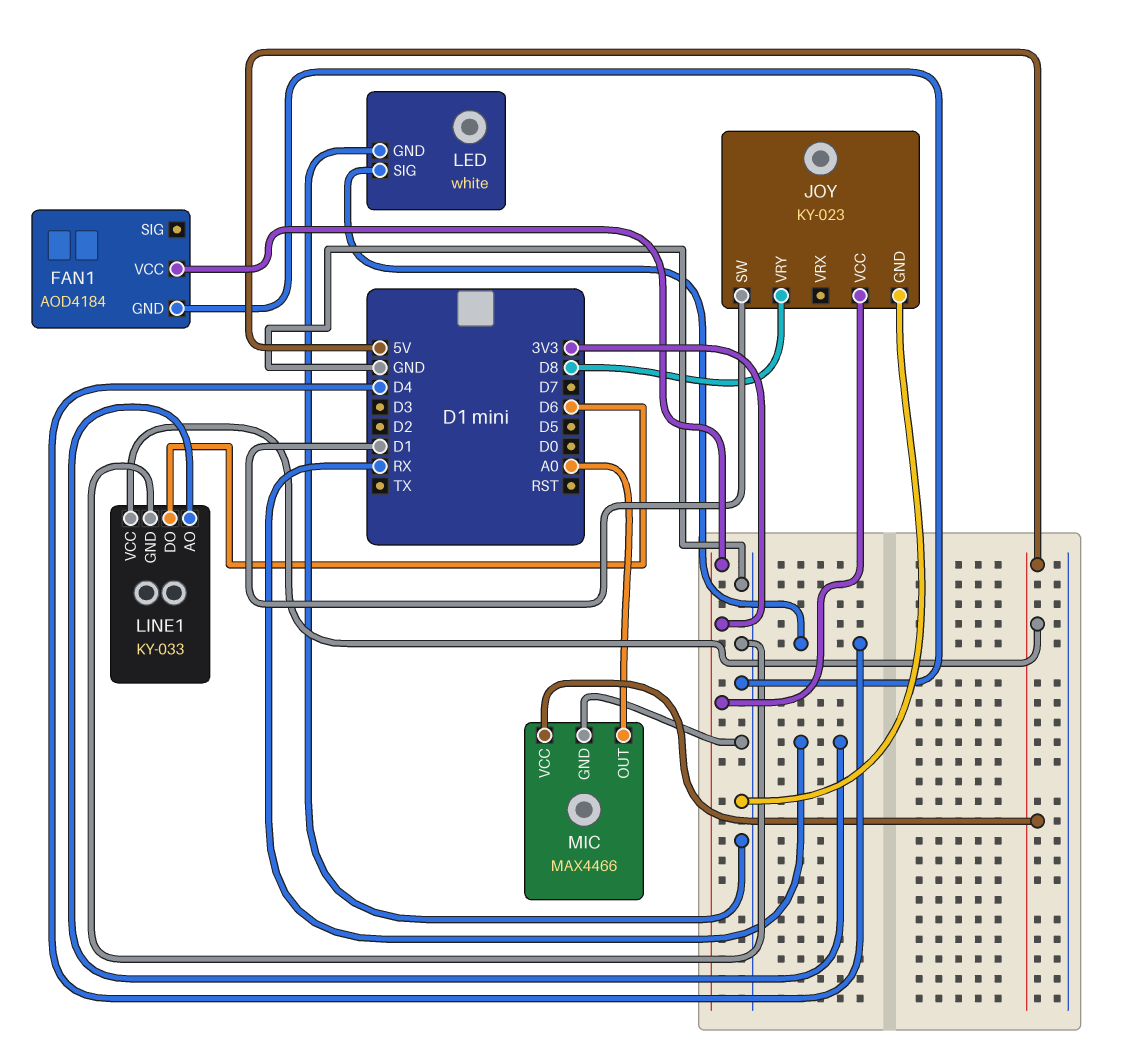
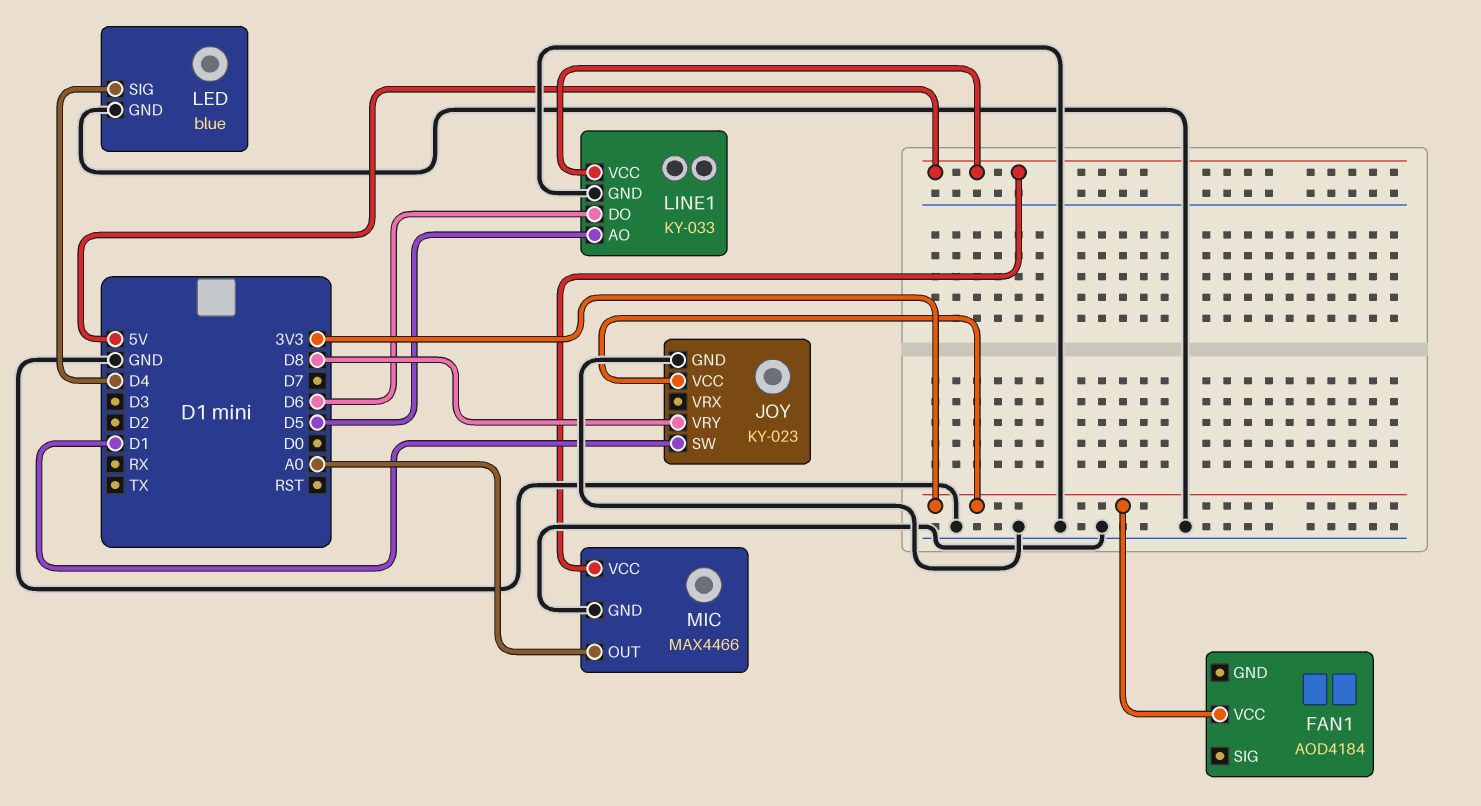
FAN1 pin GND: GND -> none
LED: white -> blue
LINE1 pin AO: RX -> D5

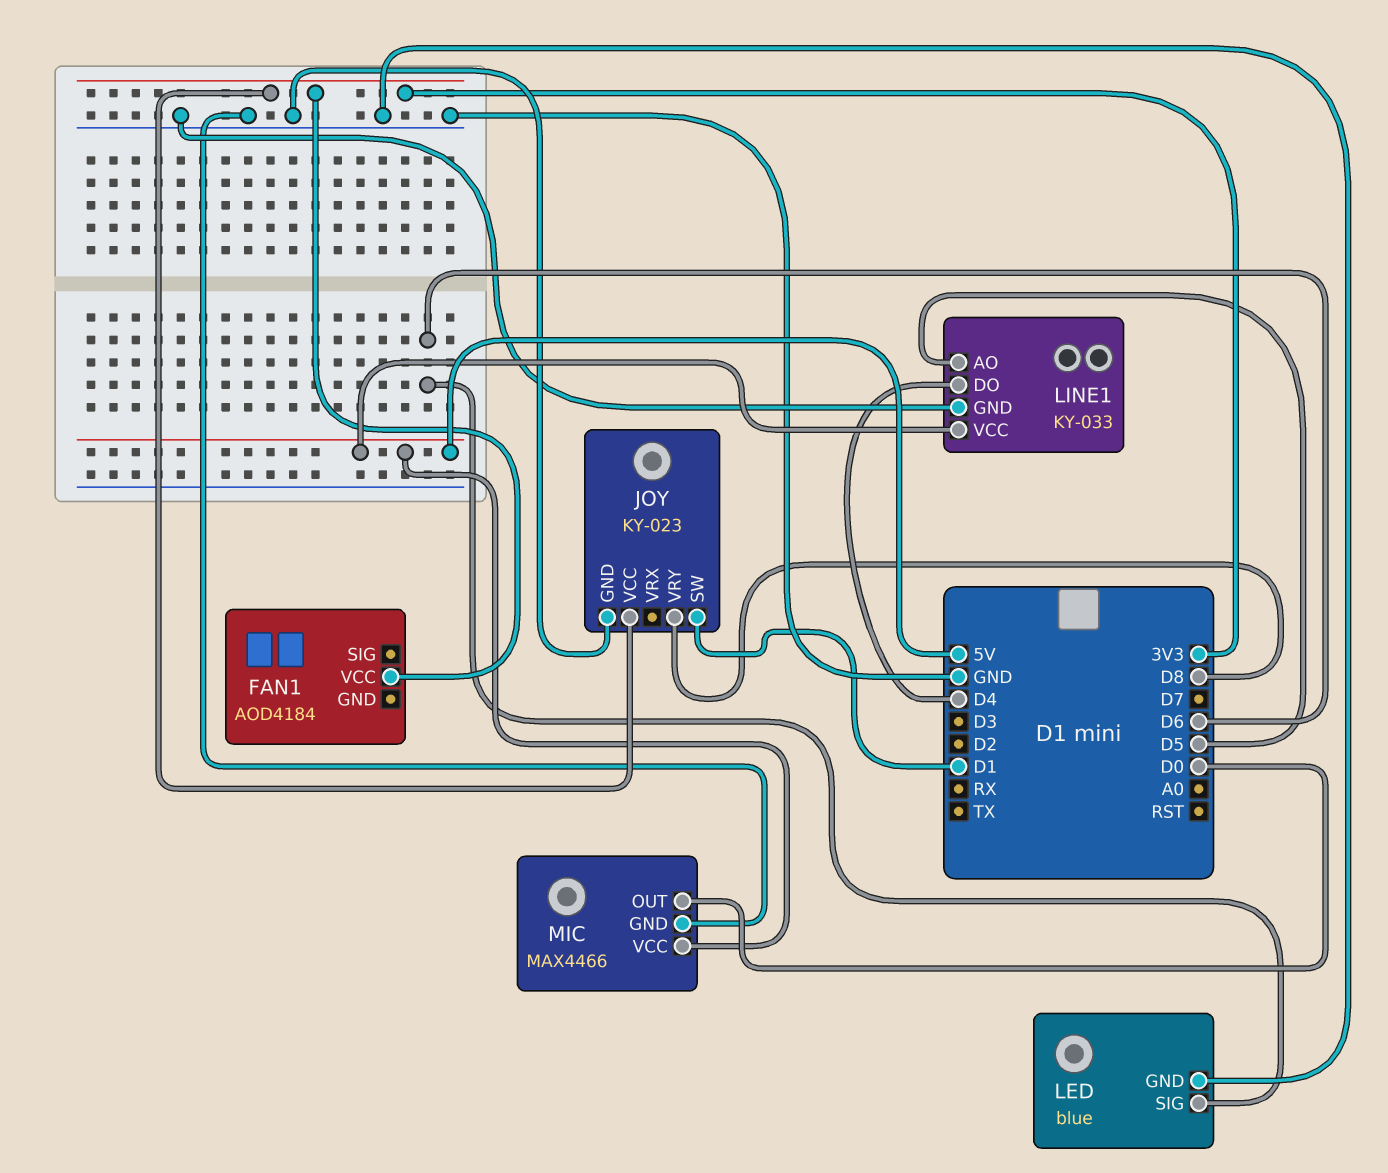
LED pin SIG: D4 -> D6
LINE1 pin DO: D6 -> D4
MIC pin OUT: A0 -> D0

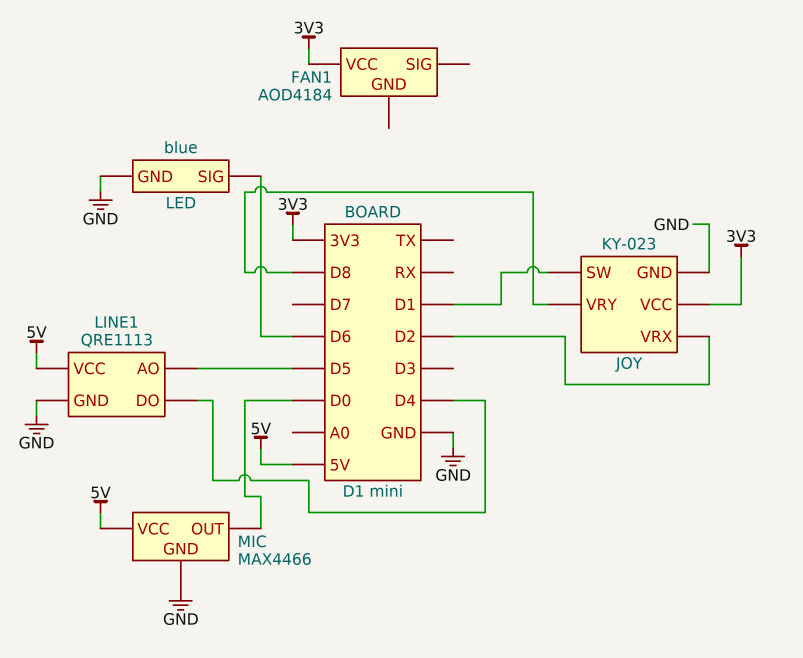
JOY pin VRX: none -> D2
LINE1: KY-033 -> QRE1113

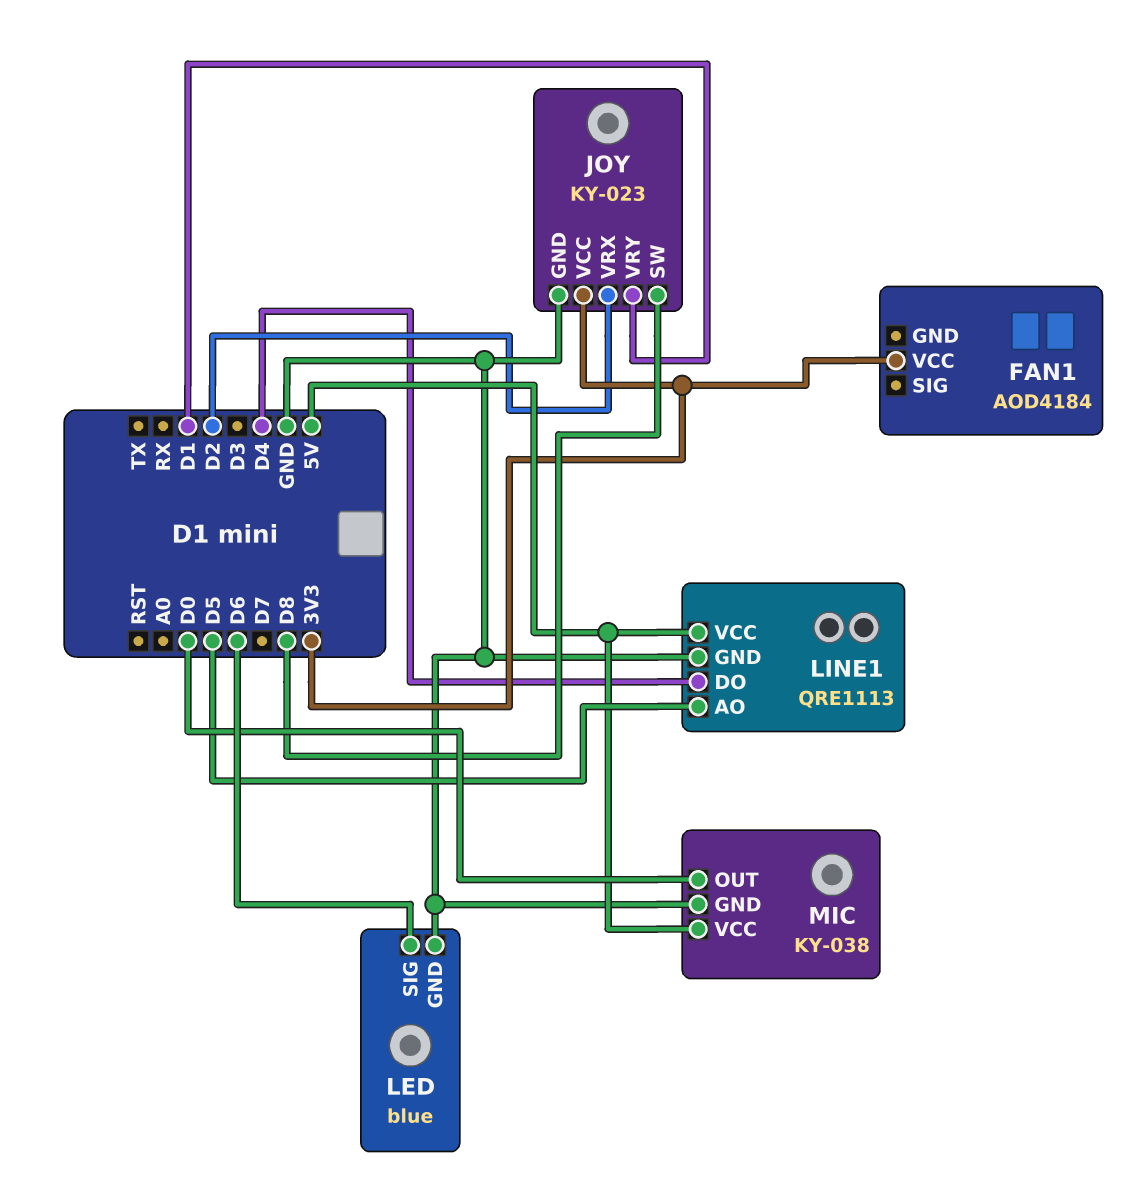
JOY pin SW: D1 -> D8
JOY pin VRY: D8 -> D1
MIC: MAX4466 -> KY-038

